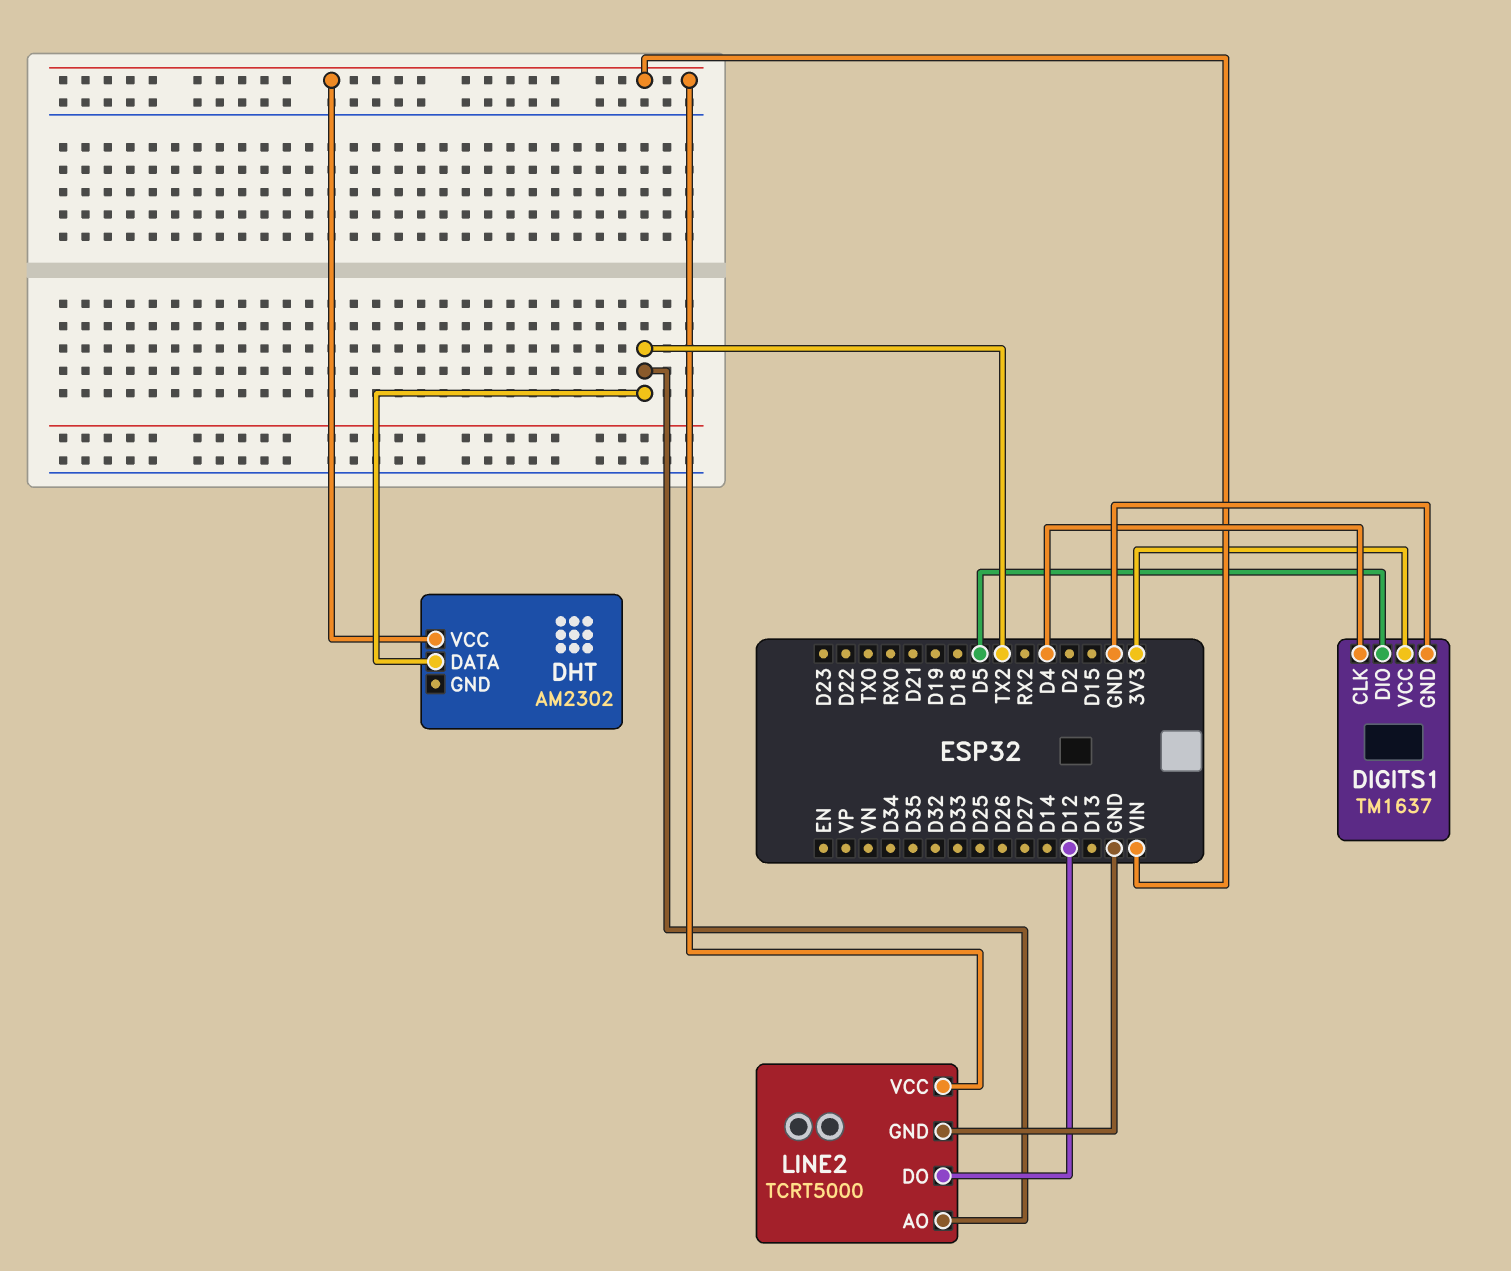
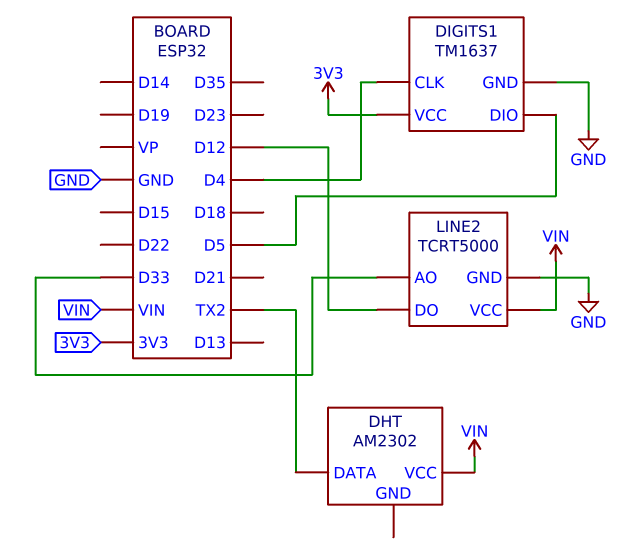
LINE2 pin AO: TX2 -> D33

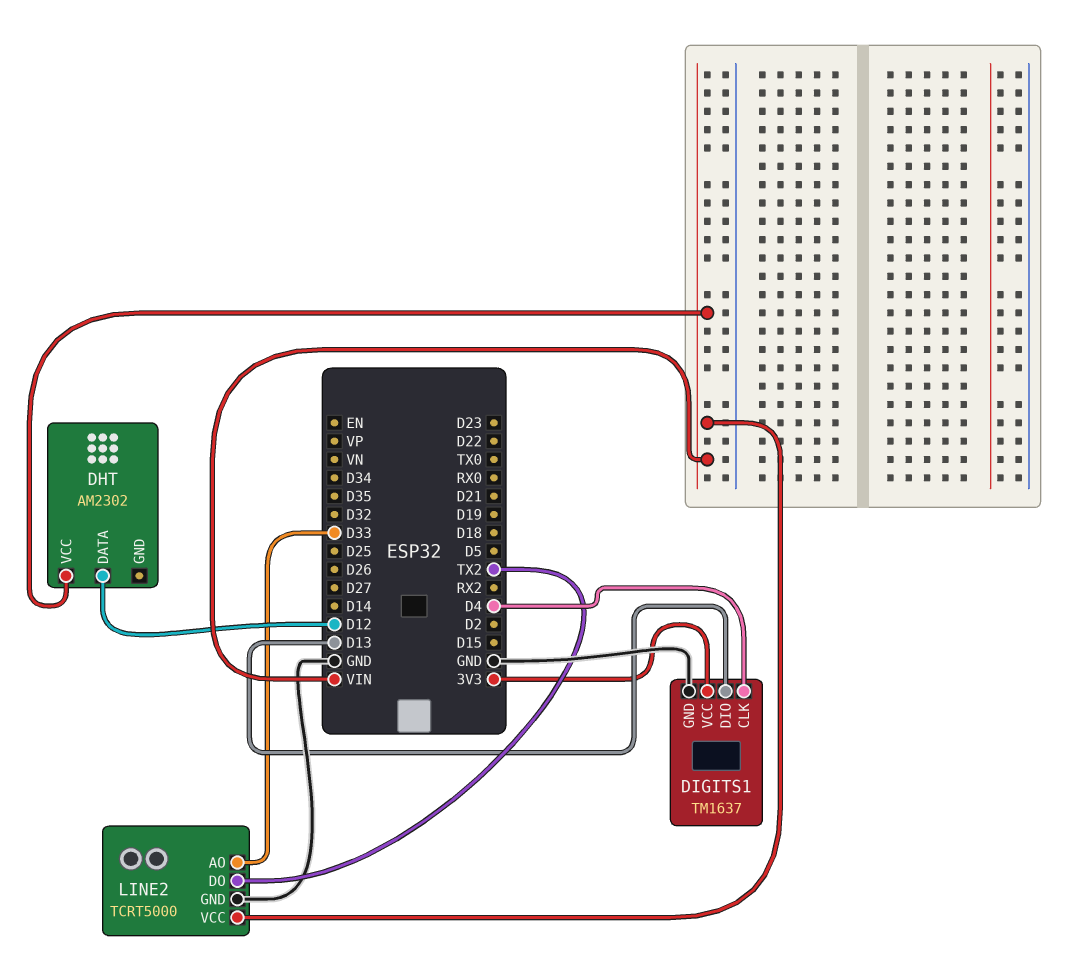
DHT pin DATA: TX2 -> D12
DIGITS1 pin DIO: D5 -> D13
LINE2 pin DO: D12 -> TX2

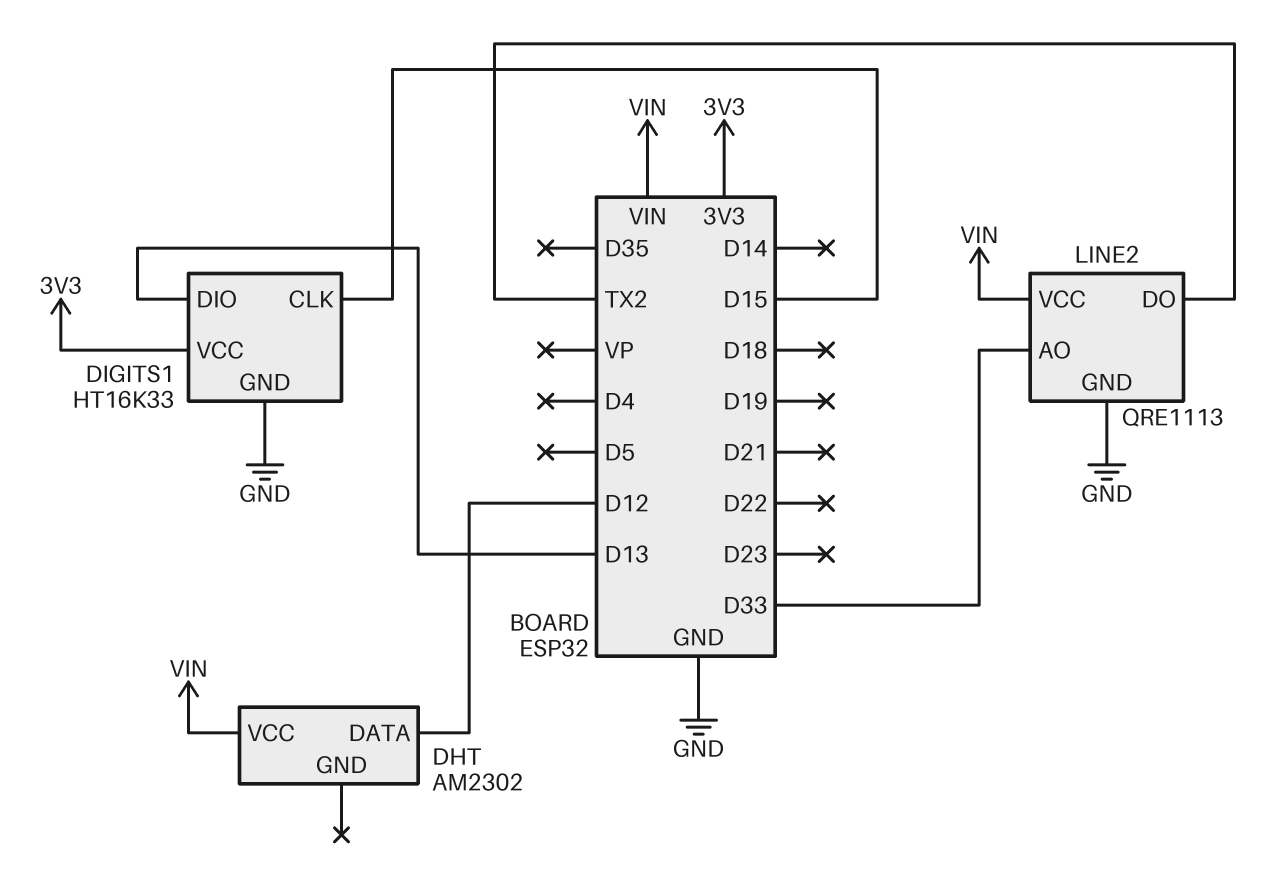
DIGITS1: TM1637 -> HT16K33
DIGITS1 pin CLK: D4 -> D15
LINE2: TCRT5000 -> QRE1113

